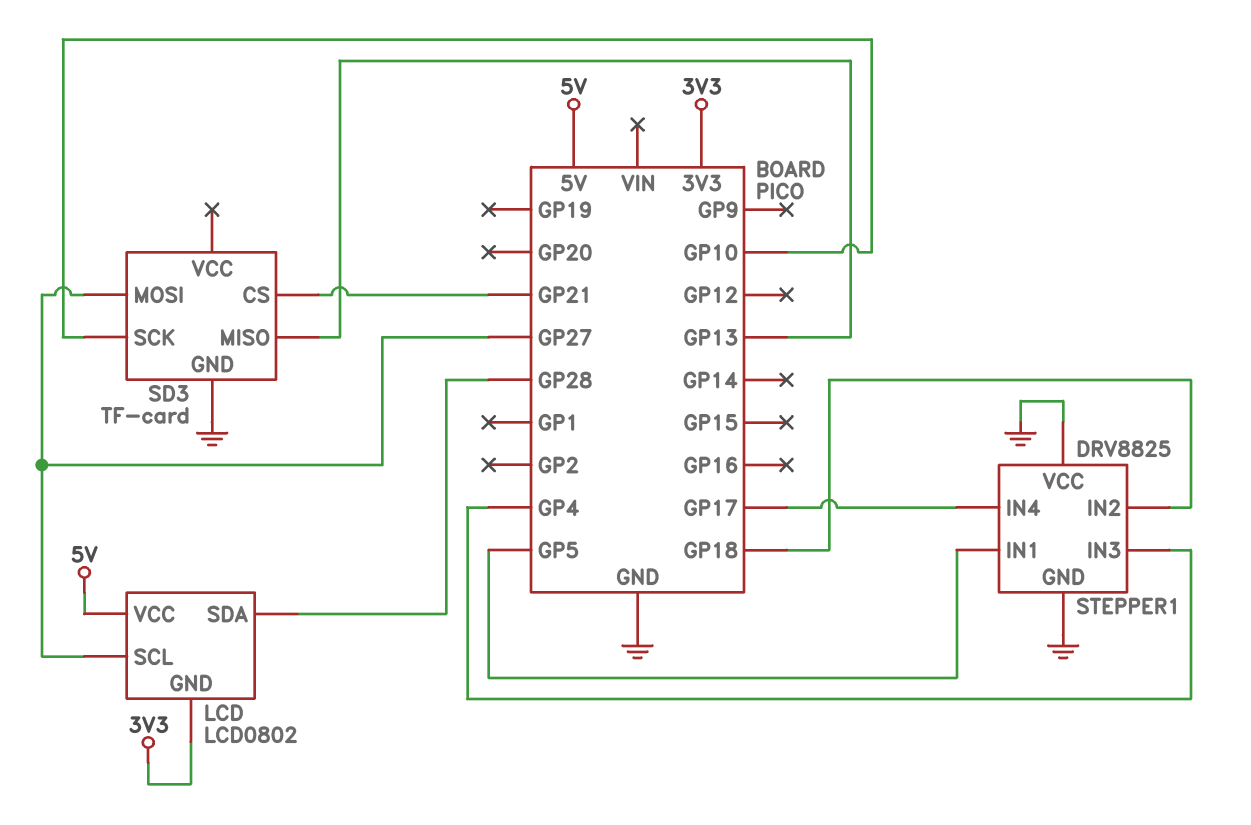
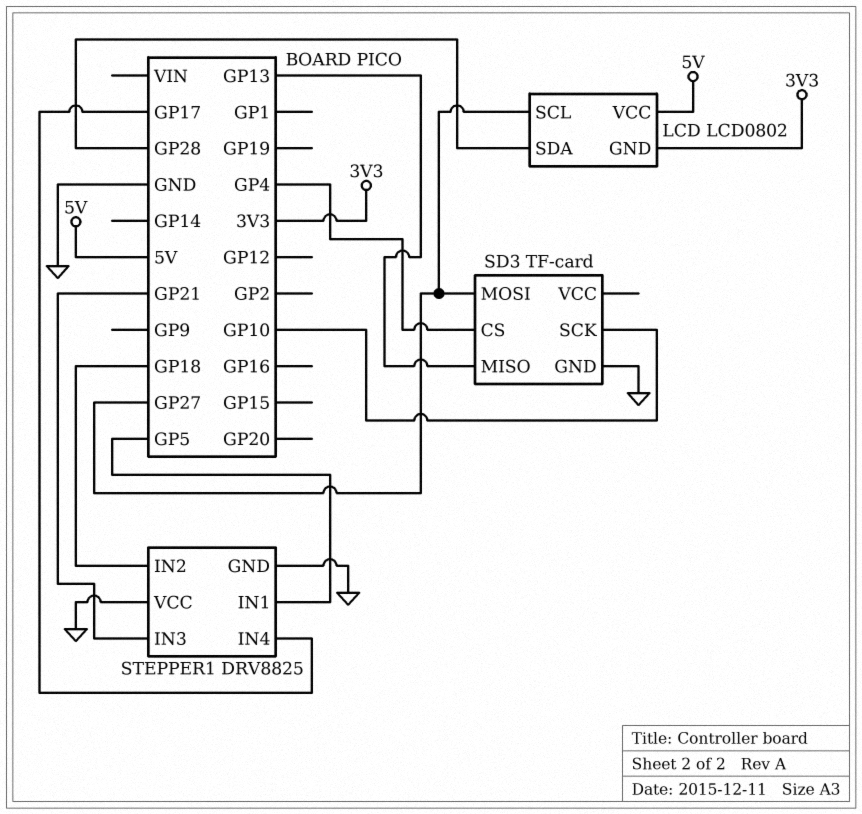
SD3 pin CS: GP21 -> GP4
STEPPER1 pin IN3: GP4 -> GP21

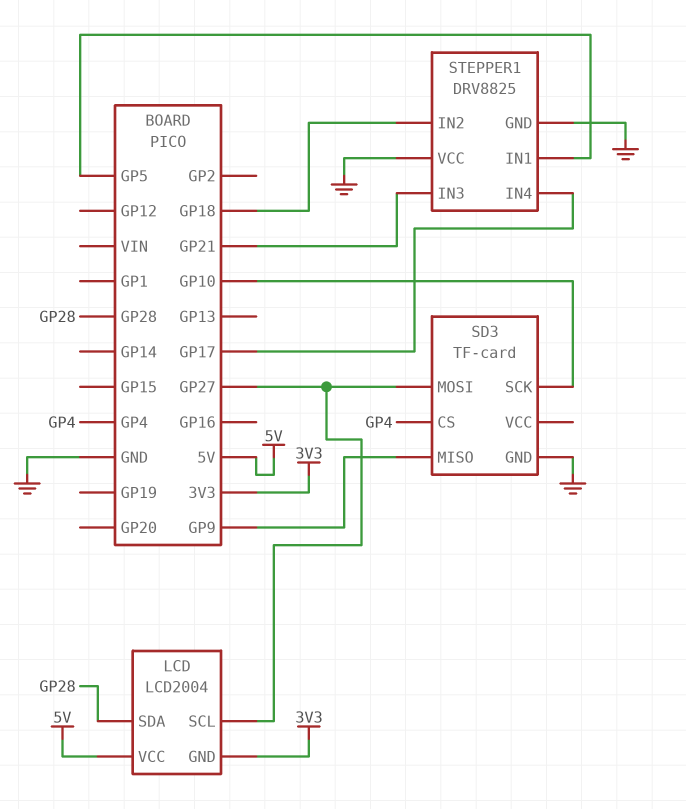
LCD: LCD0802 -> LCD2004
SD3 pin MISO: GP13 -> GP9

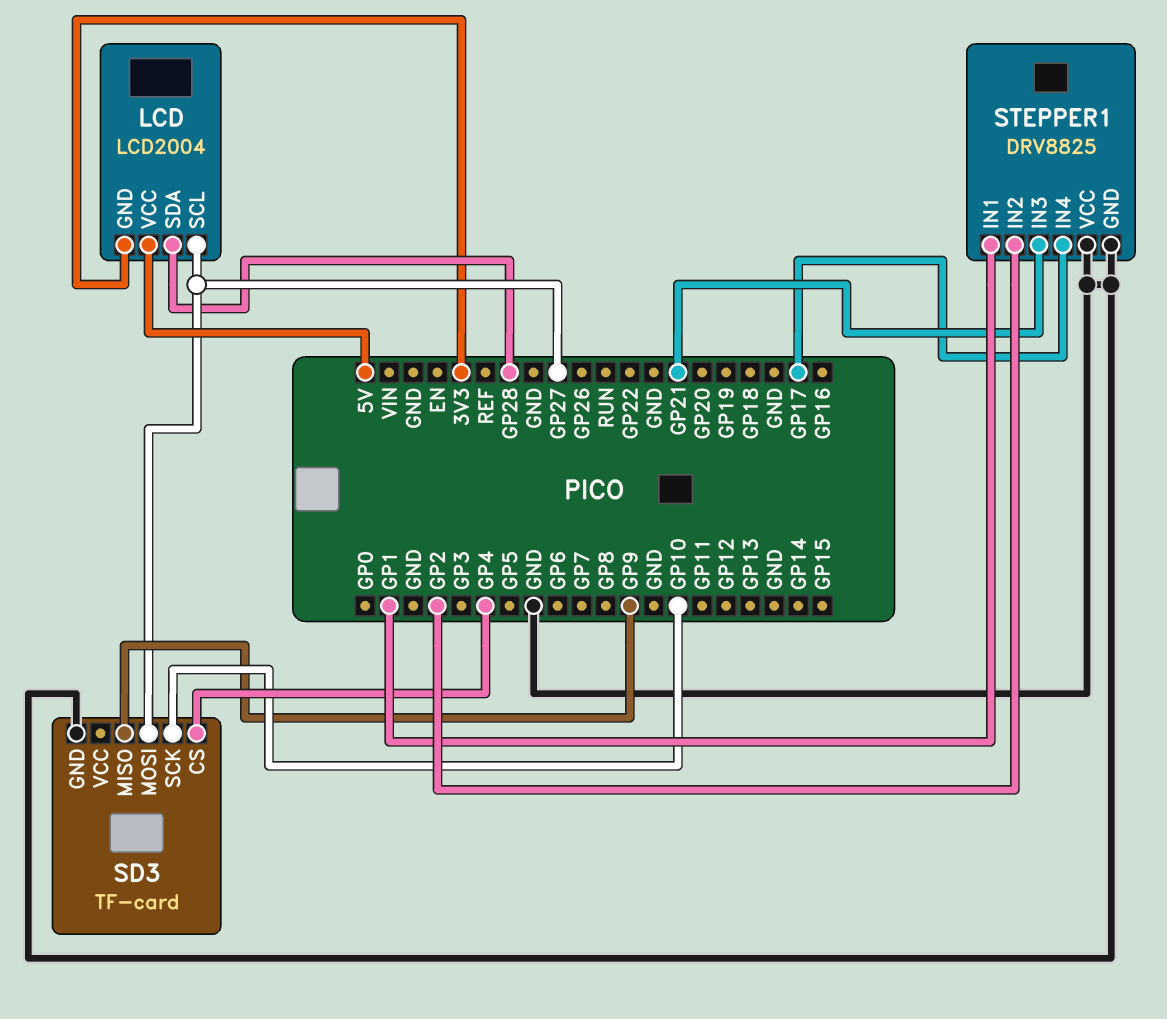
STEPPER1 pin IN1: GP5 -> GP1
STEPPER1 pin IN2: GP18 -> GP2

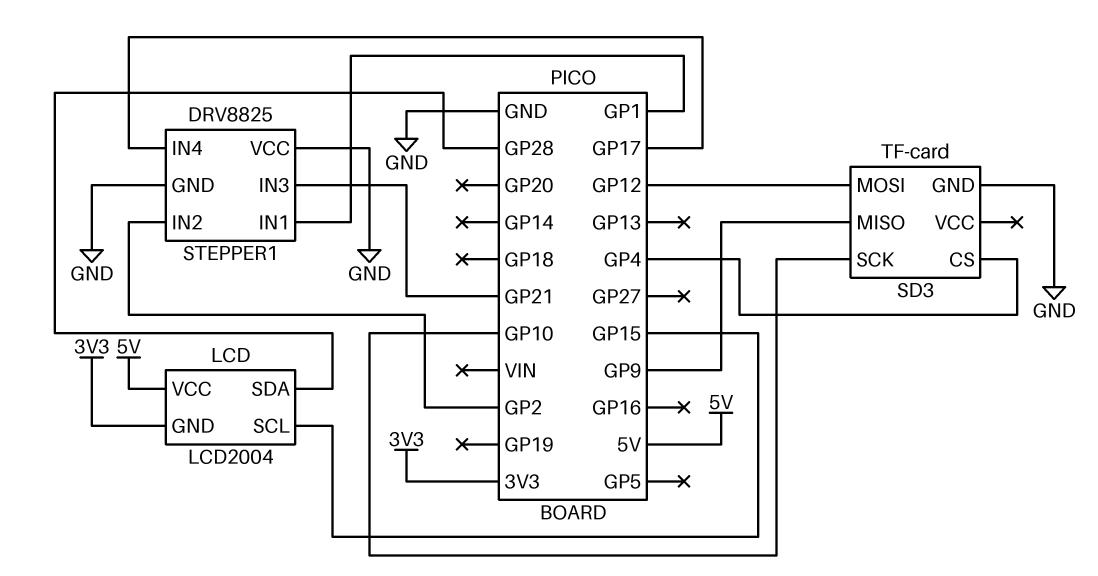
LCD pin SCL: GP27 -> GP15
SD3 pin MOSI: GP27 -> GP12

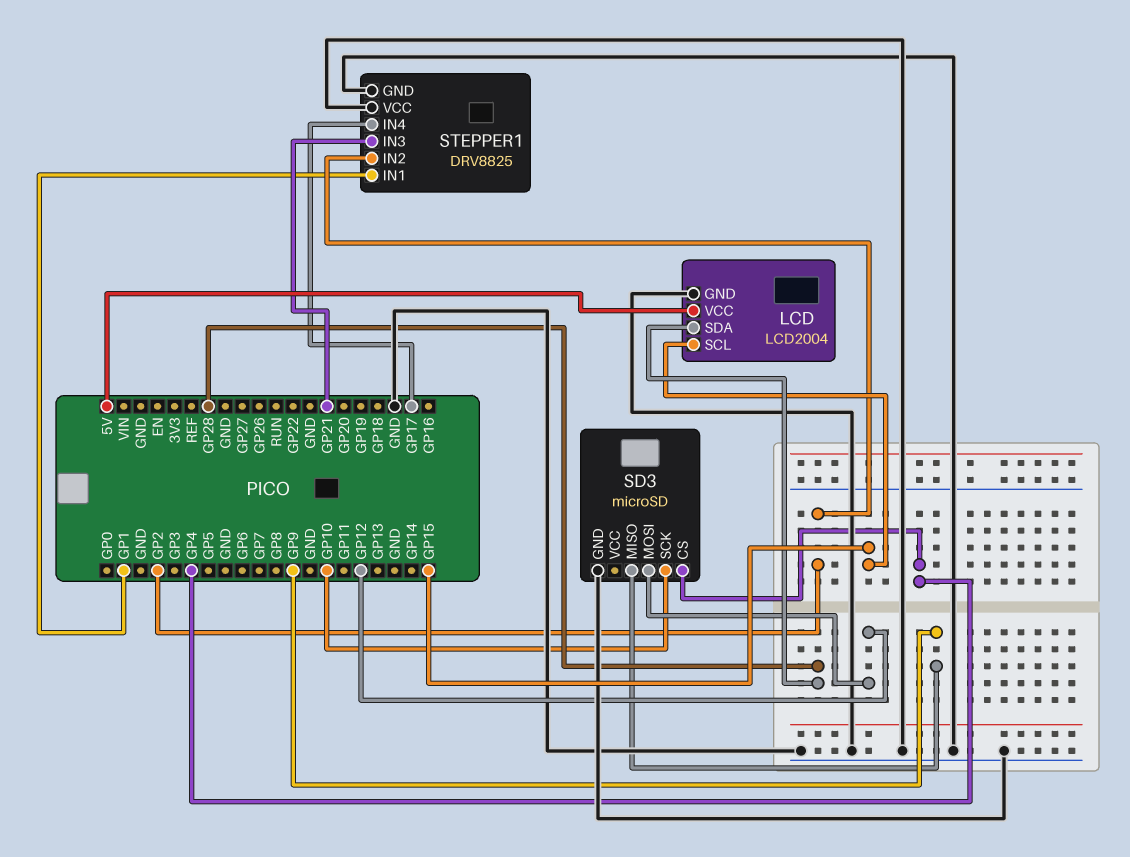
LCD pin GND: 3V3 -> GND
SD3: TF-card -> microSD

